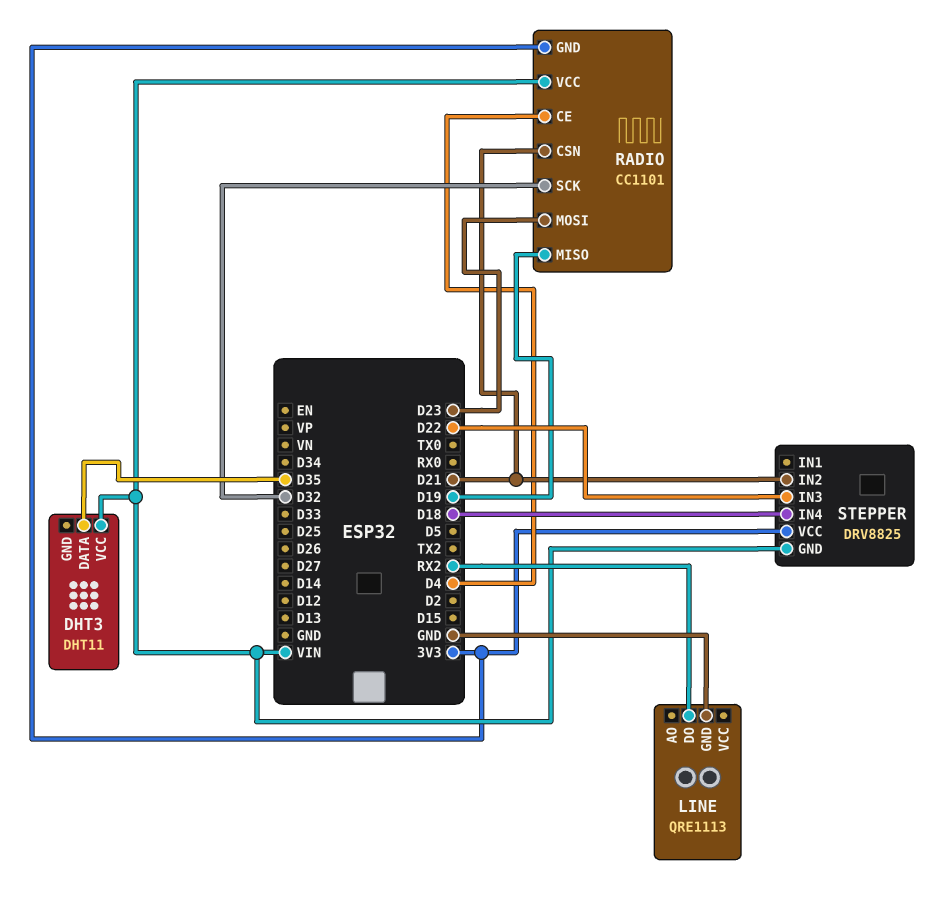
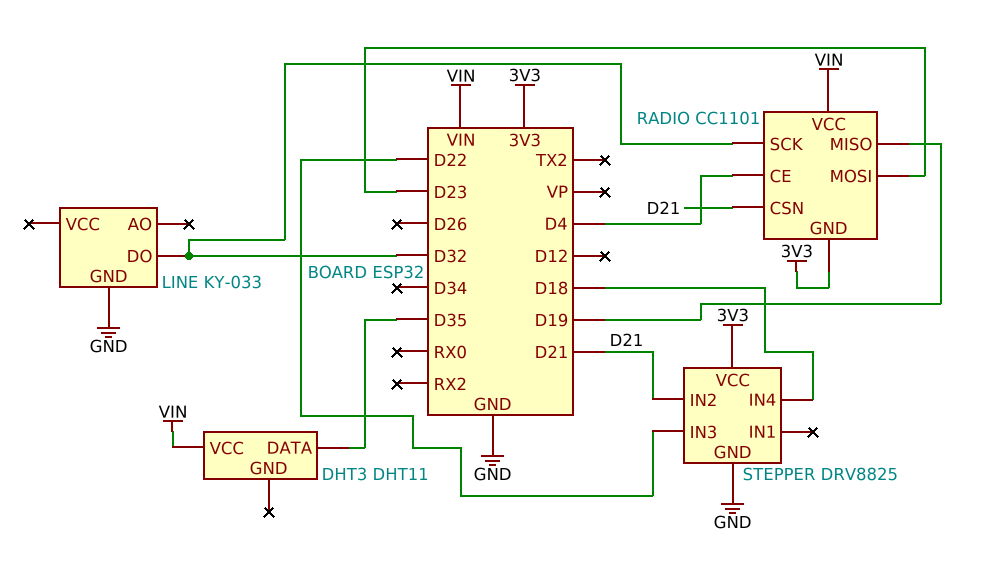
LINE: QRE1113 -> KY-033
LINE pin DO: RX2 -> D32
STEPPER pin GND: VIN -> GND

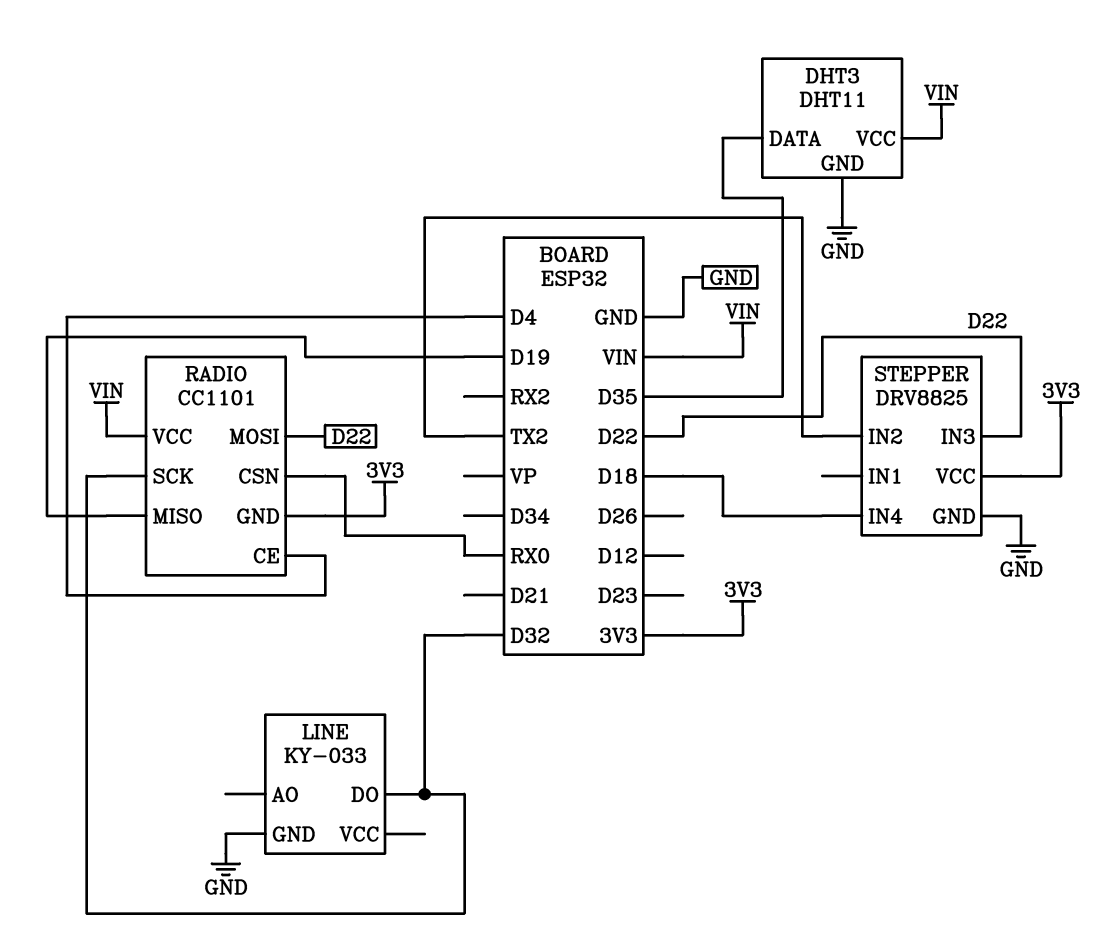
DHT3 pin GND: none -> GND
RADIO pin CSN: D21 -> RX0
RADIO pin MOSI: D23 -> D22
STEPPER pin IN2: D21 -> TX2

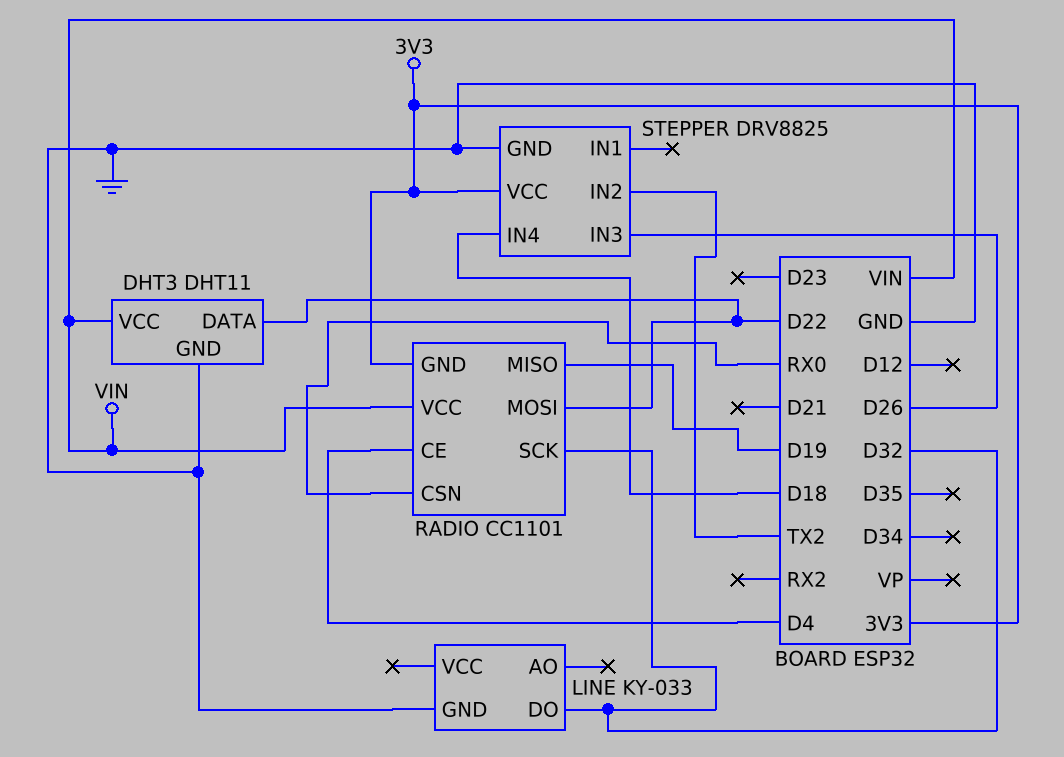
DHT3 pin DATA: D35 -> D22
STEPPER pin IN3: D22 -> D26

